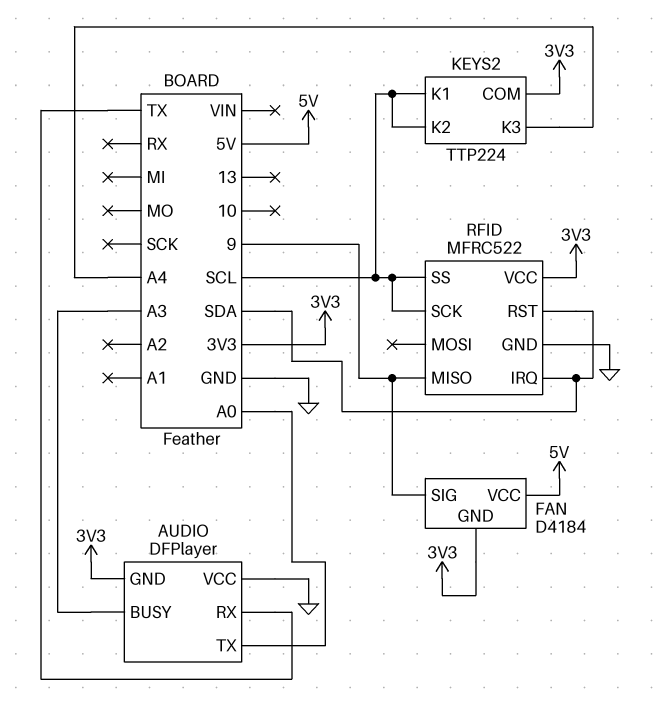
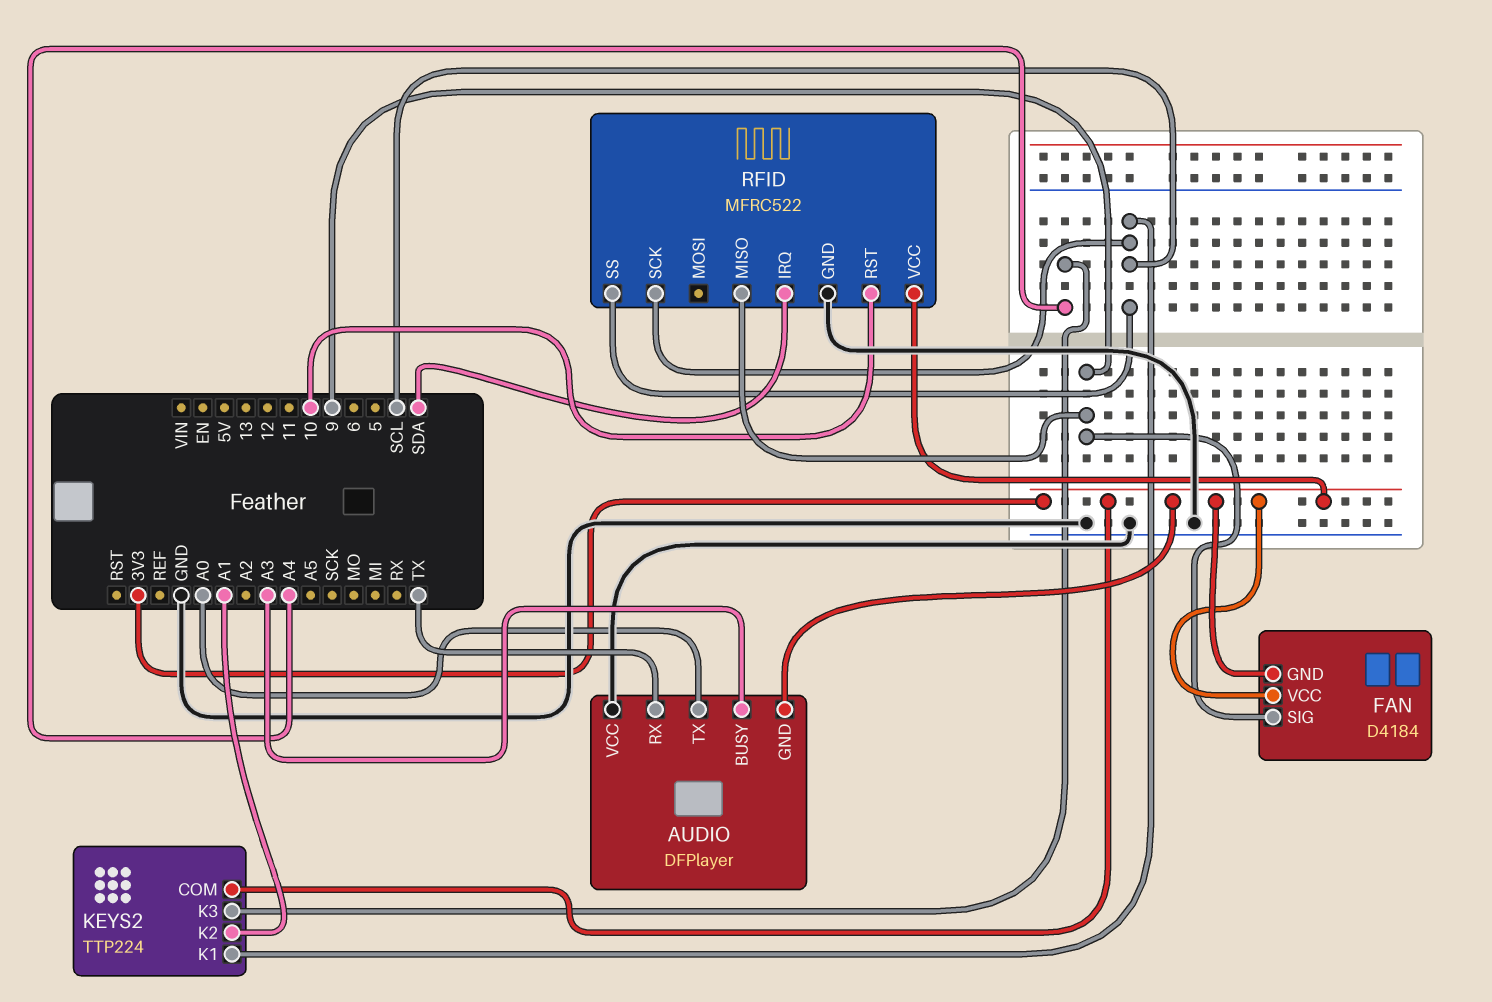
FAN pin VCC: 5V -> 3V3
KEYS2 pin K2: SCL -> A1
RFID pin RST: SDA -> 10

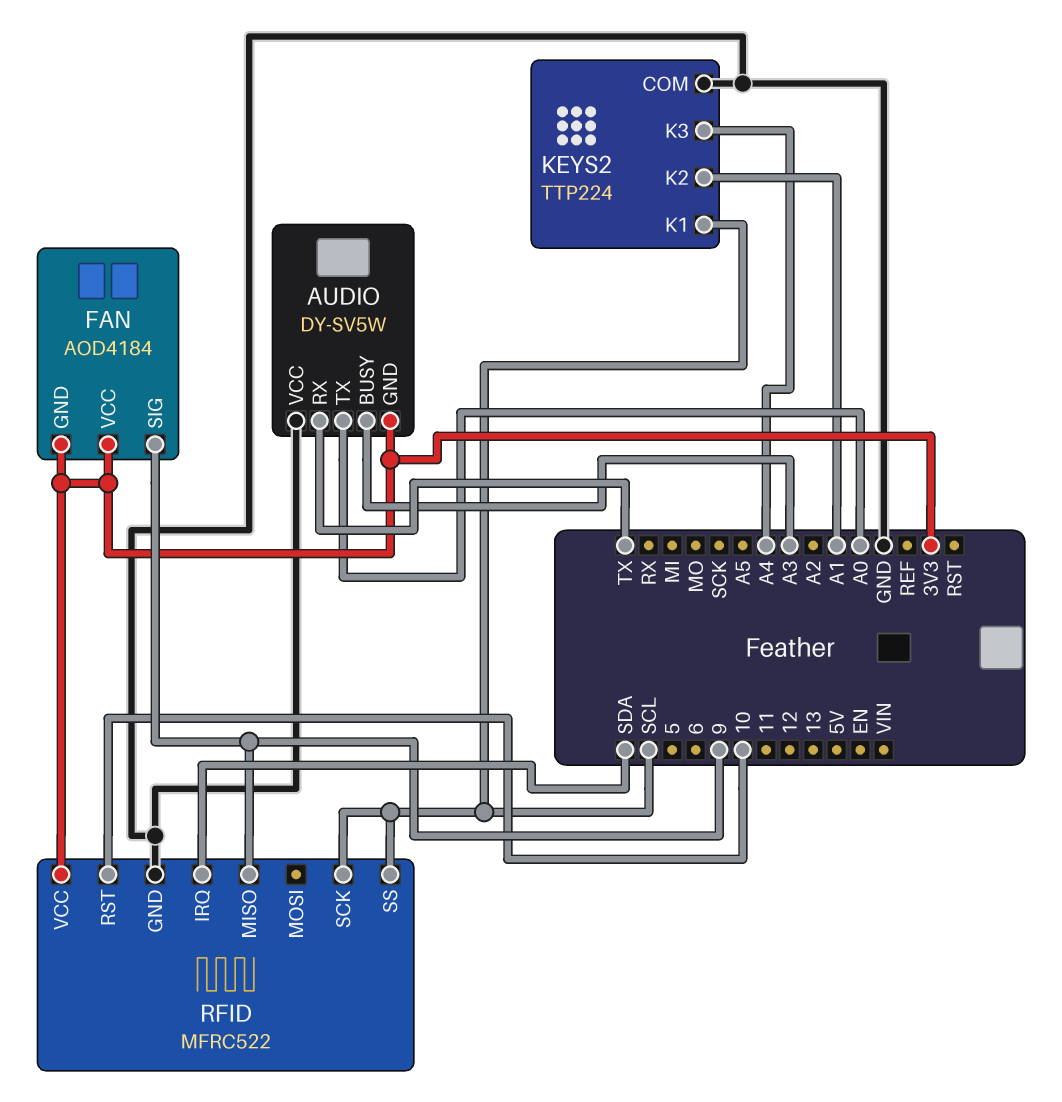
AUDIO: DFPlayer -> DY-SV5W
FAN: D4184 -> AOD4184
KEYS2 pin COM: 3V3 -> GND

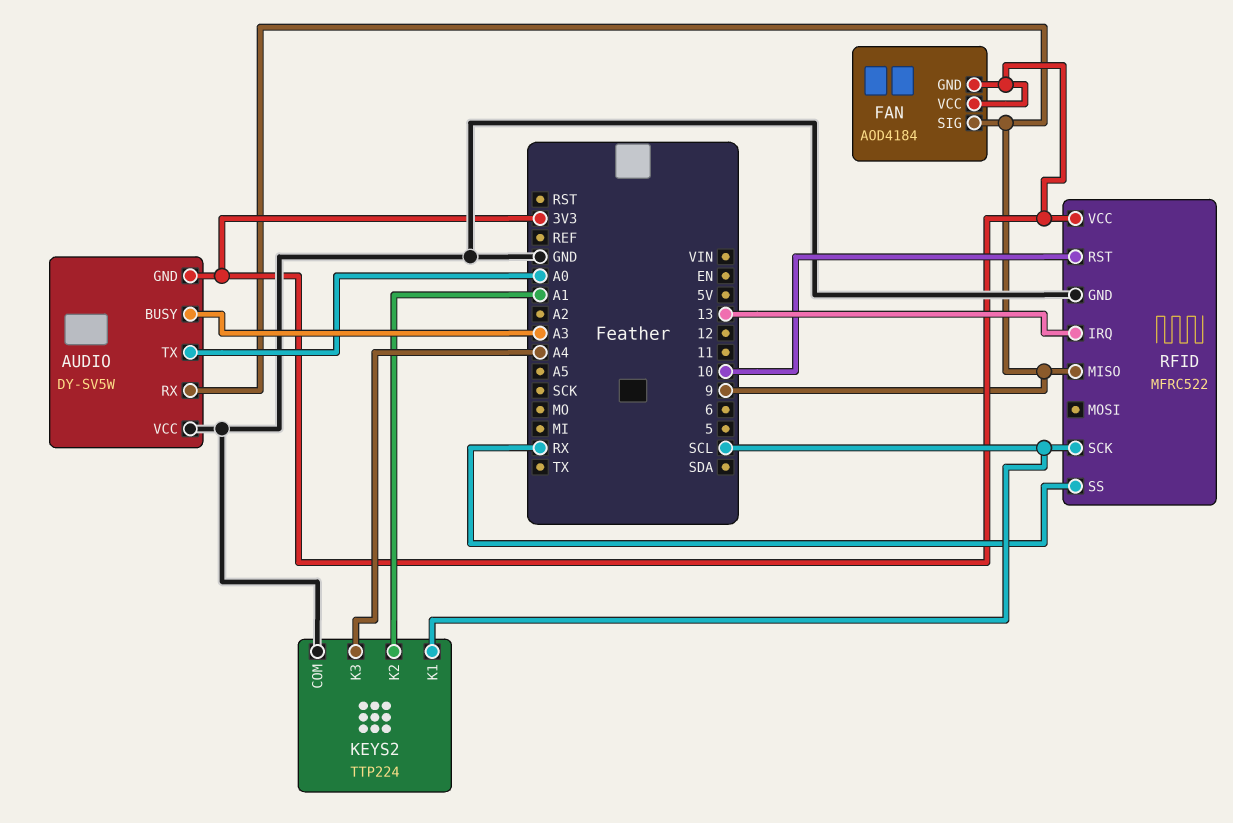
AUDIO pin RX: TX -> 9
RFID pin IRQ: SDA -> 13
RFID pin SS: SCL -> RX

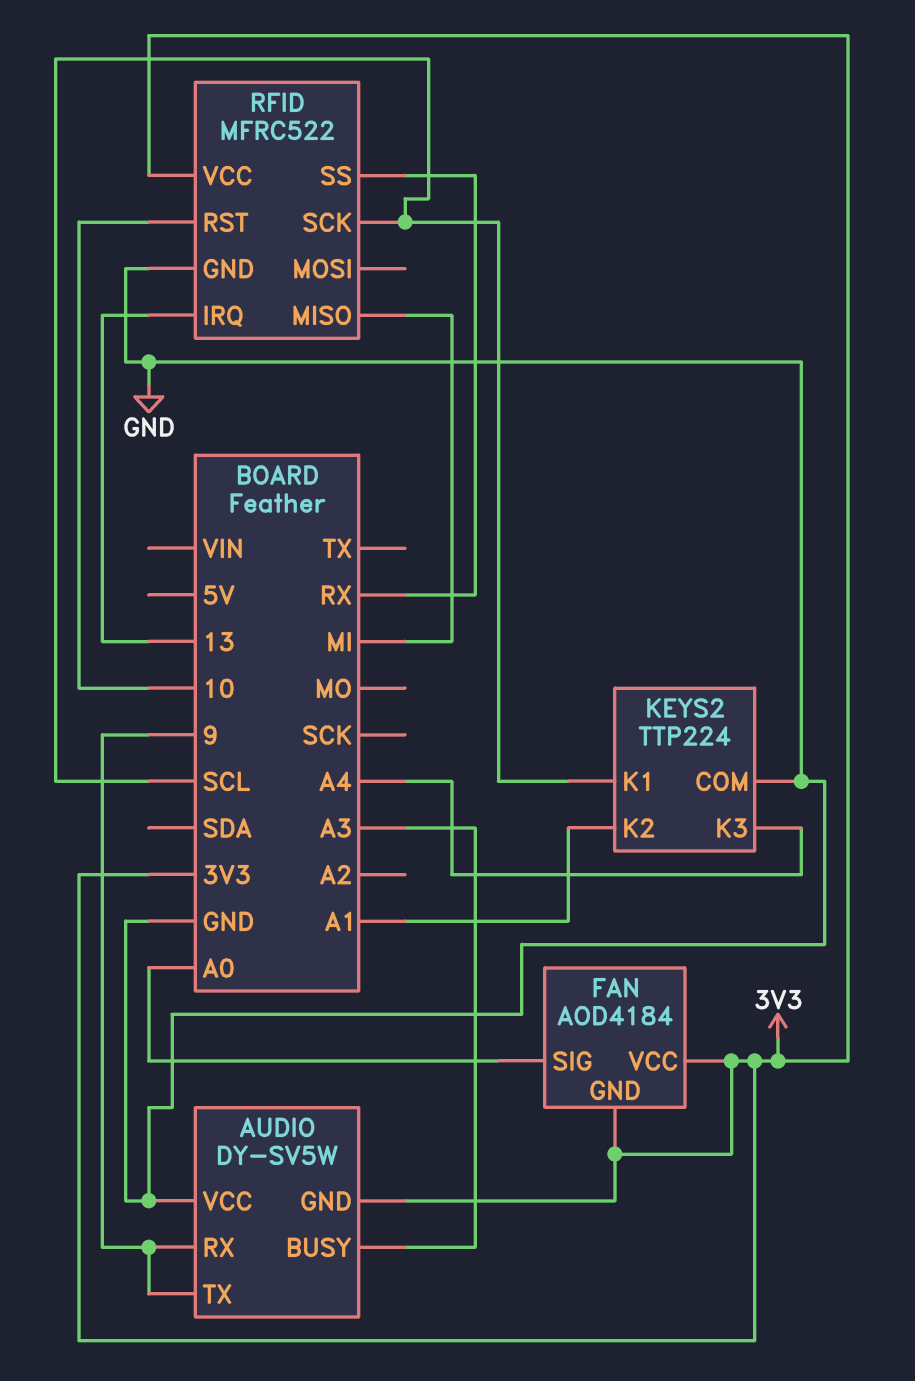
AUDIO pin TX: A0 -> 9
FAN pin SIG: 9 -> A0
RFID pin MISO: 9 -> MI

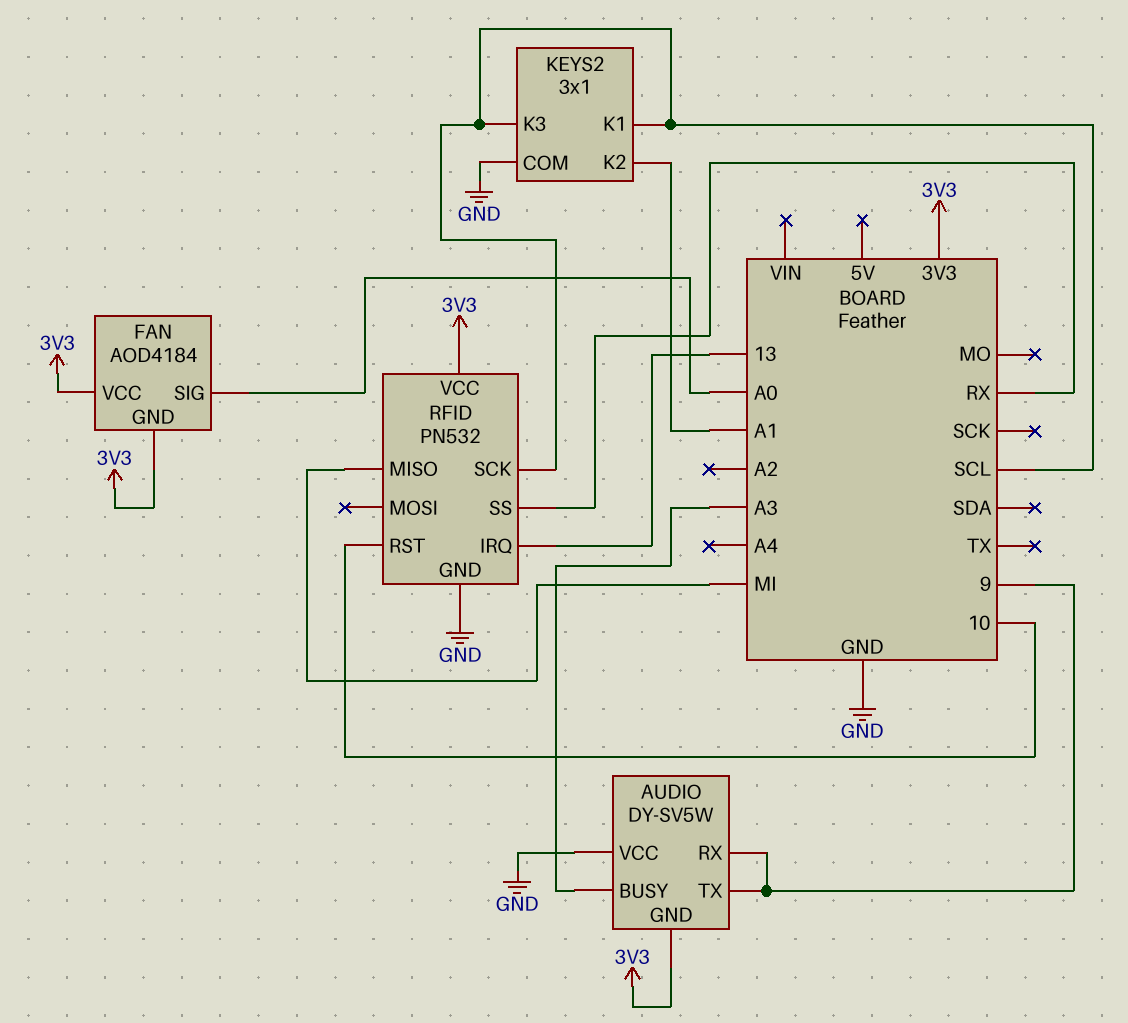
KEYS2: TTP224 -> 3x1
KEYS2 pin K3: A4 -> SCL
RFID: MFRC522 -> PN532

